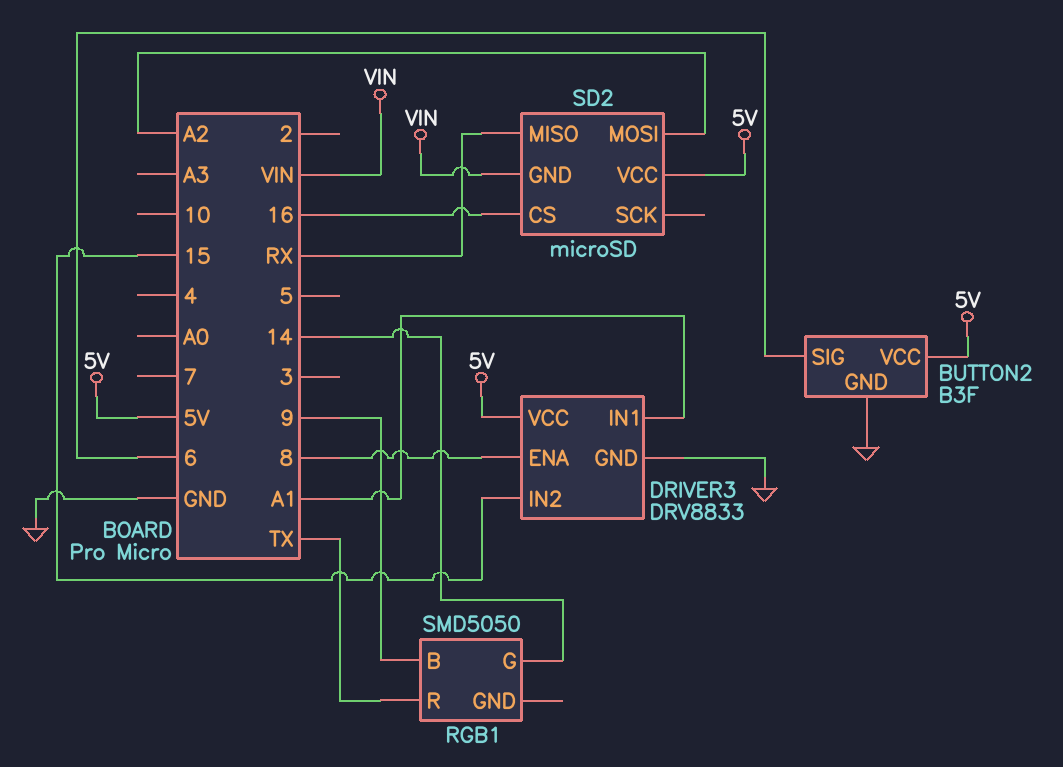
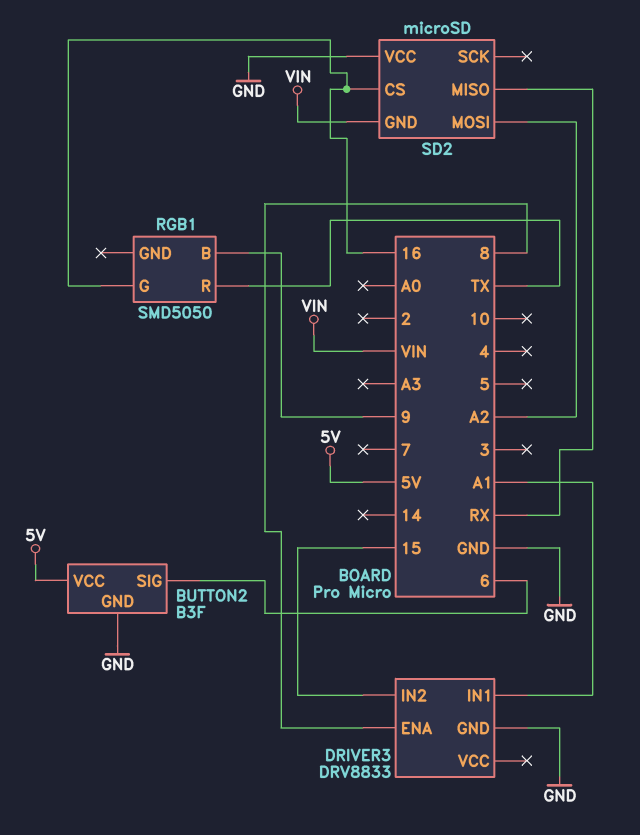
DRIVER3 pin VCC: 5V -> none
RGB1 pin G: 14 -> 16
SD2 pin VCC: 5V -> GND

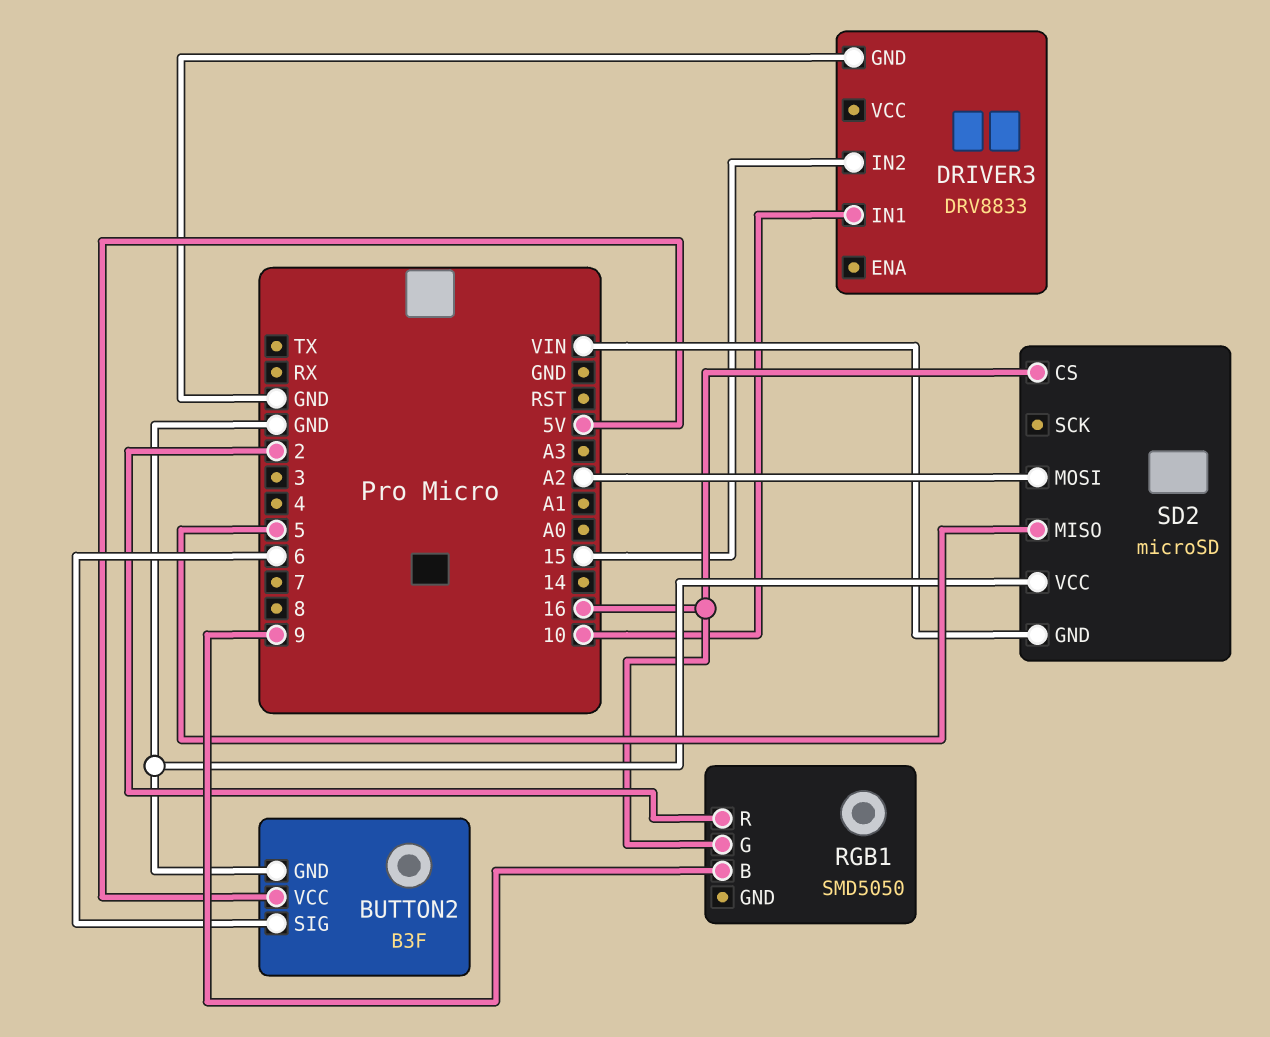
DRIVER3 pin ENA: 8 -> none
DRIVER3 pin IN1: A1 -> 10
RGB1 pin R: TX -> 2
SD2 pin MISO: RX -> 5

